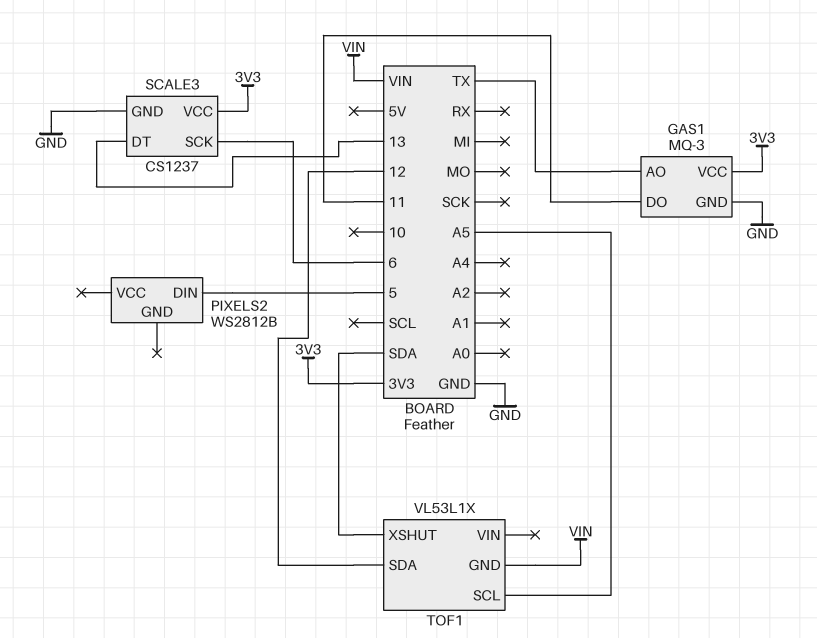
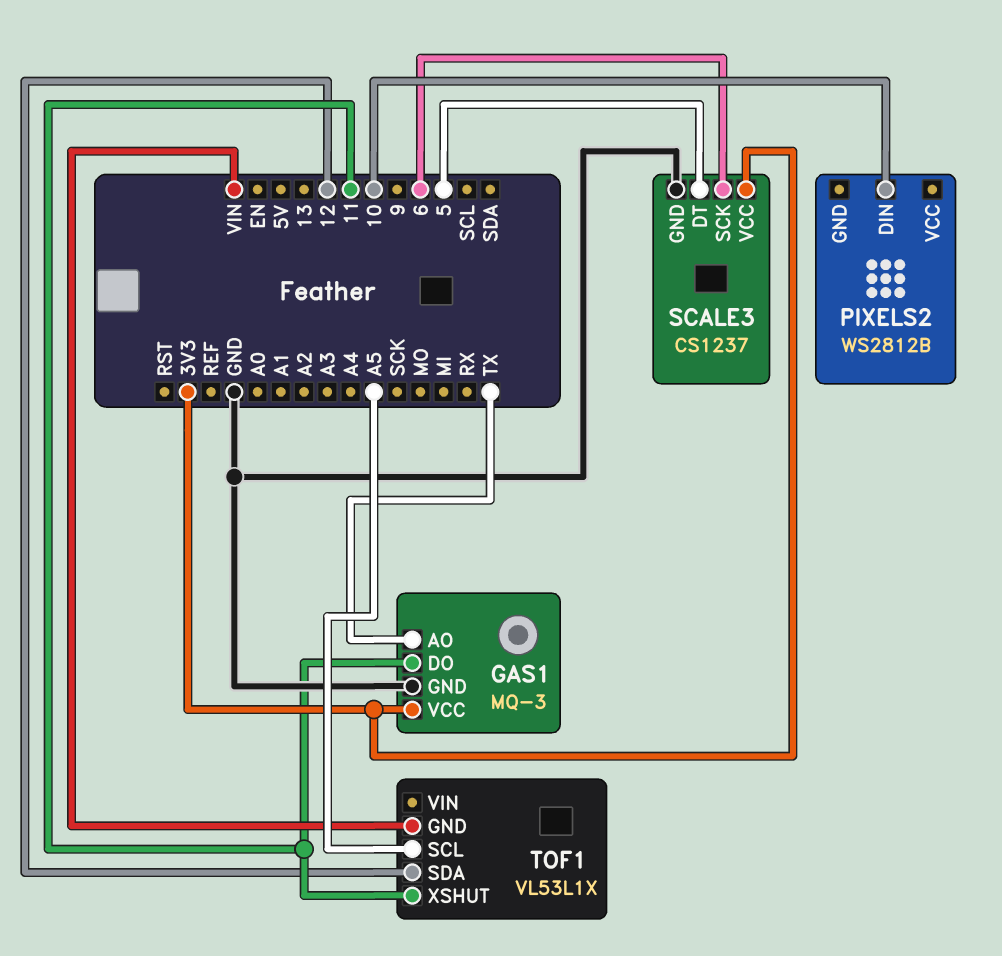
PIXELS2 pin DIN: 5 -> 10
SCALE3 pin DT: 13 -> 5
TOF1 pin XSHUT: SDA -> 11

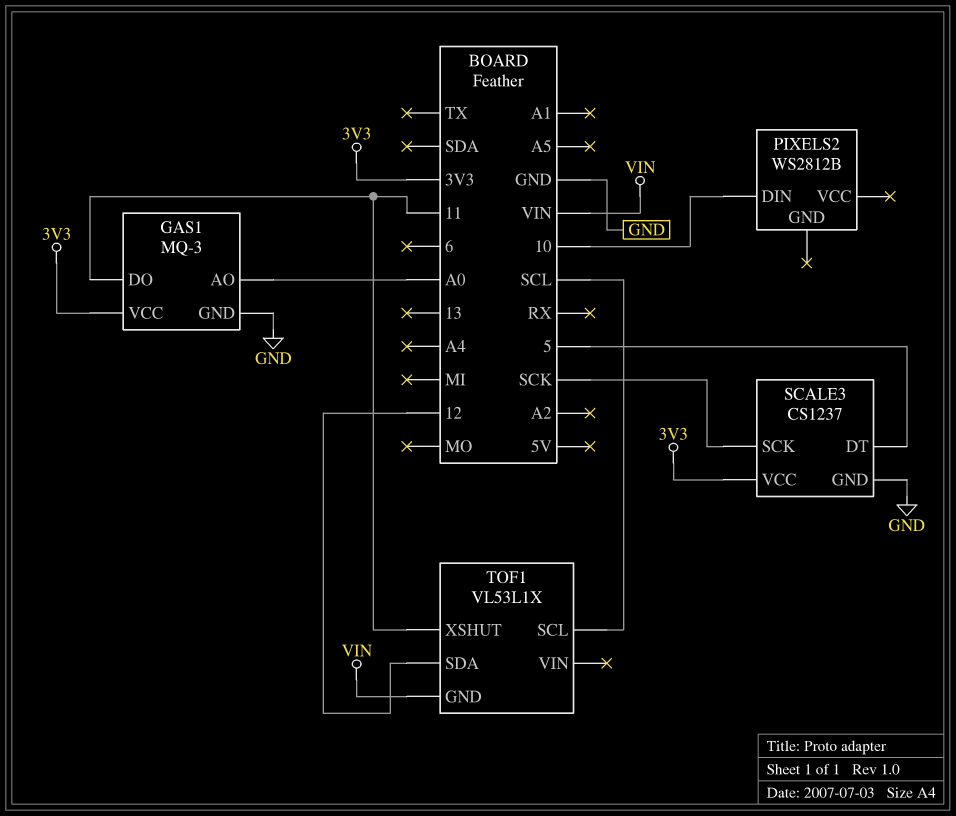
GAS1 pin AO: TX -> A0
SCALE3 pin SCK: 6 -> SCK
TOF1 pin SCL: A5 -> SCL

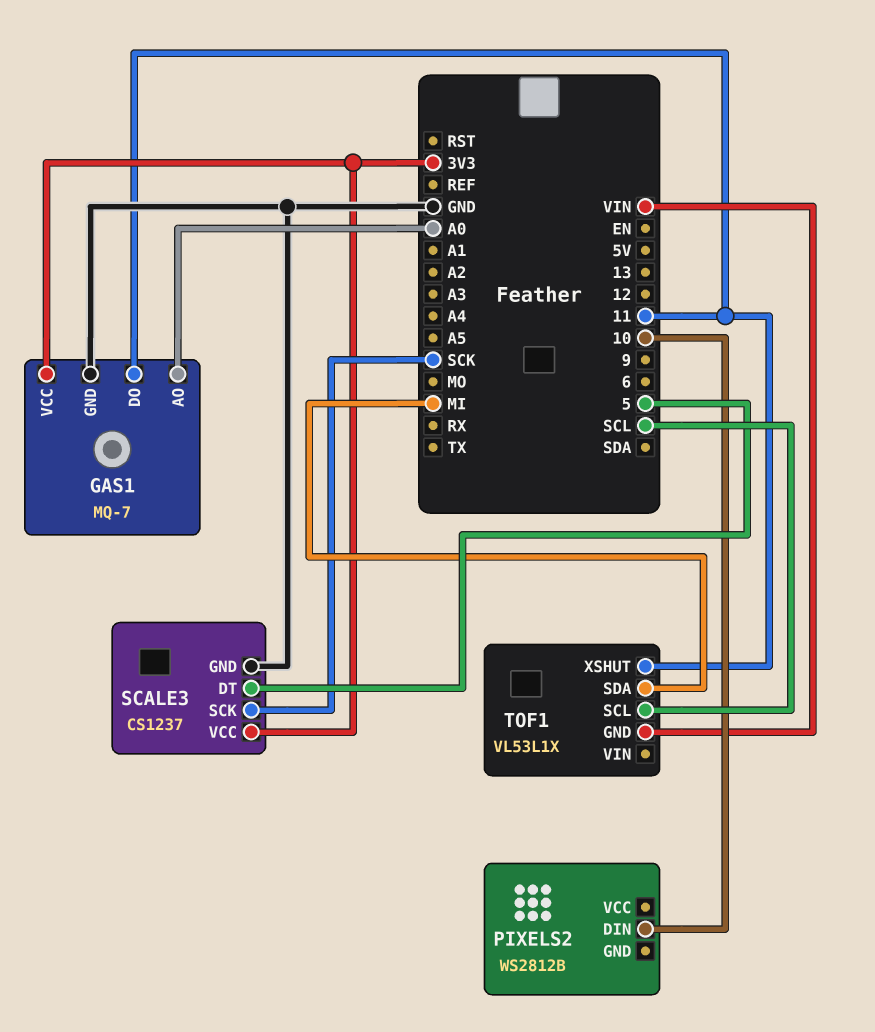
GAS1: MQ-3 -> MQ-7
TOF1 pin SDA: 12 -> MI

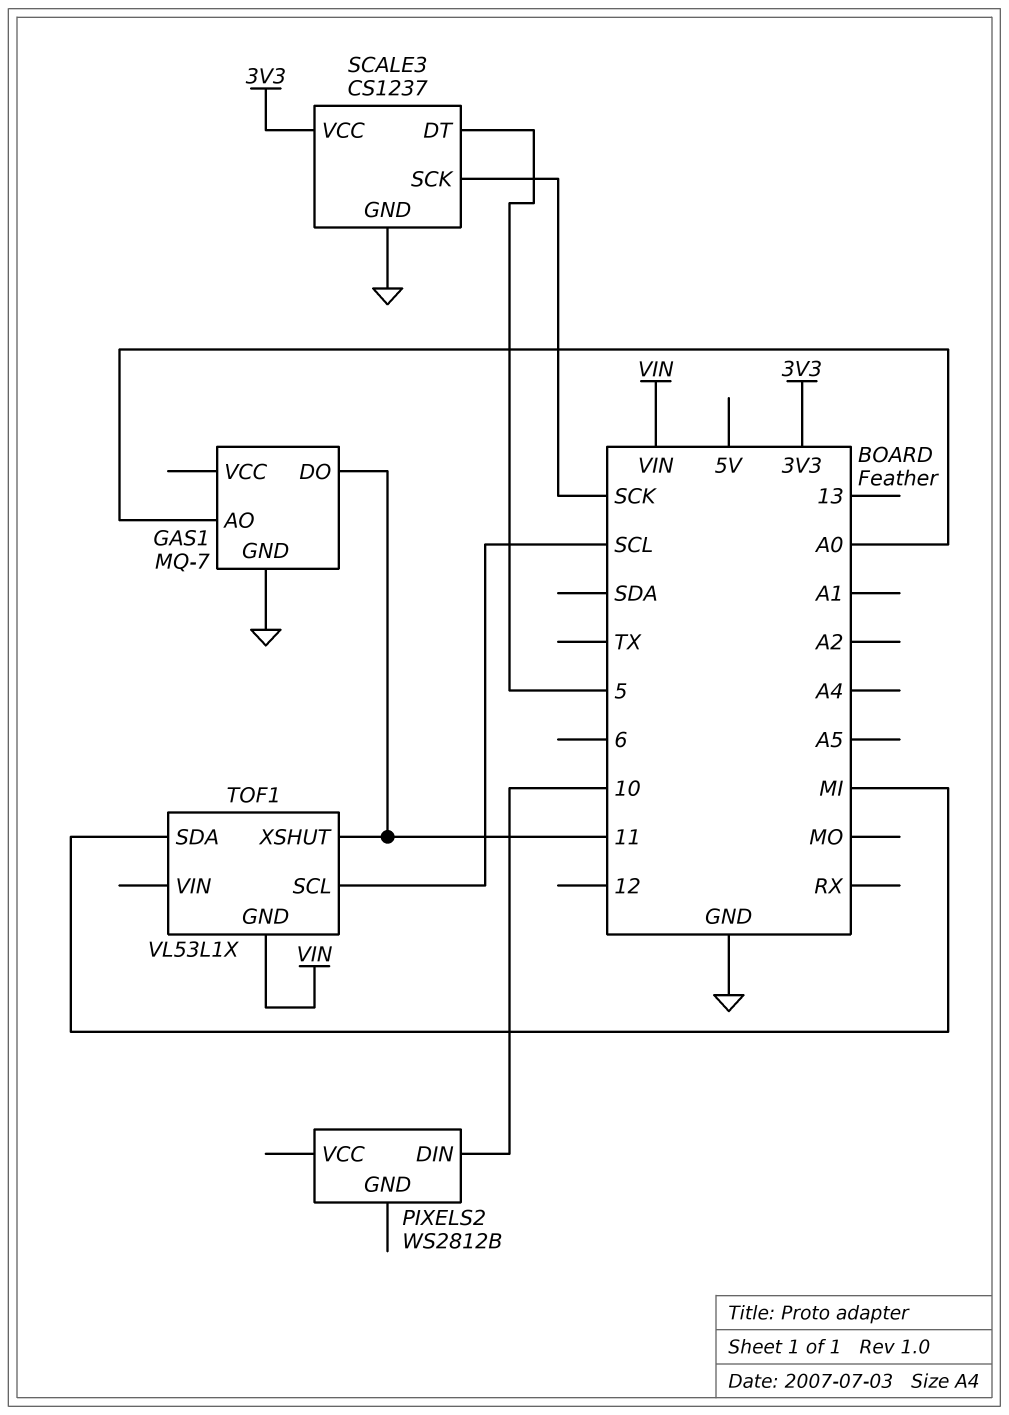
GAS1 pin VCC: 3V3 -> none

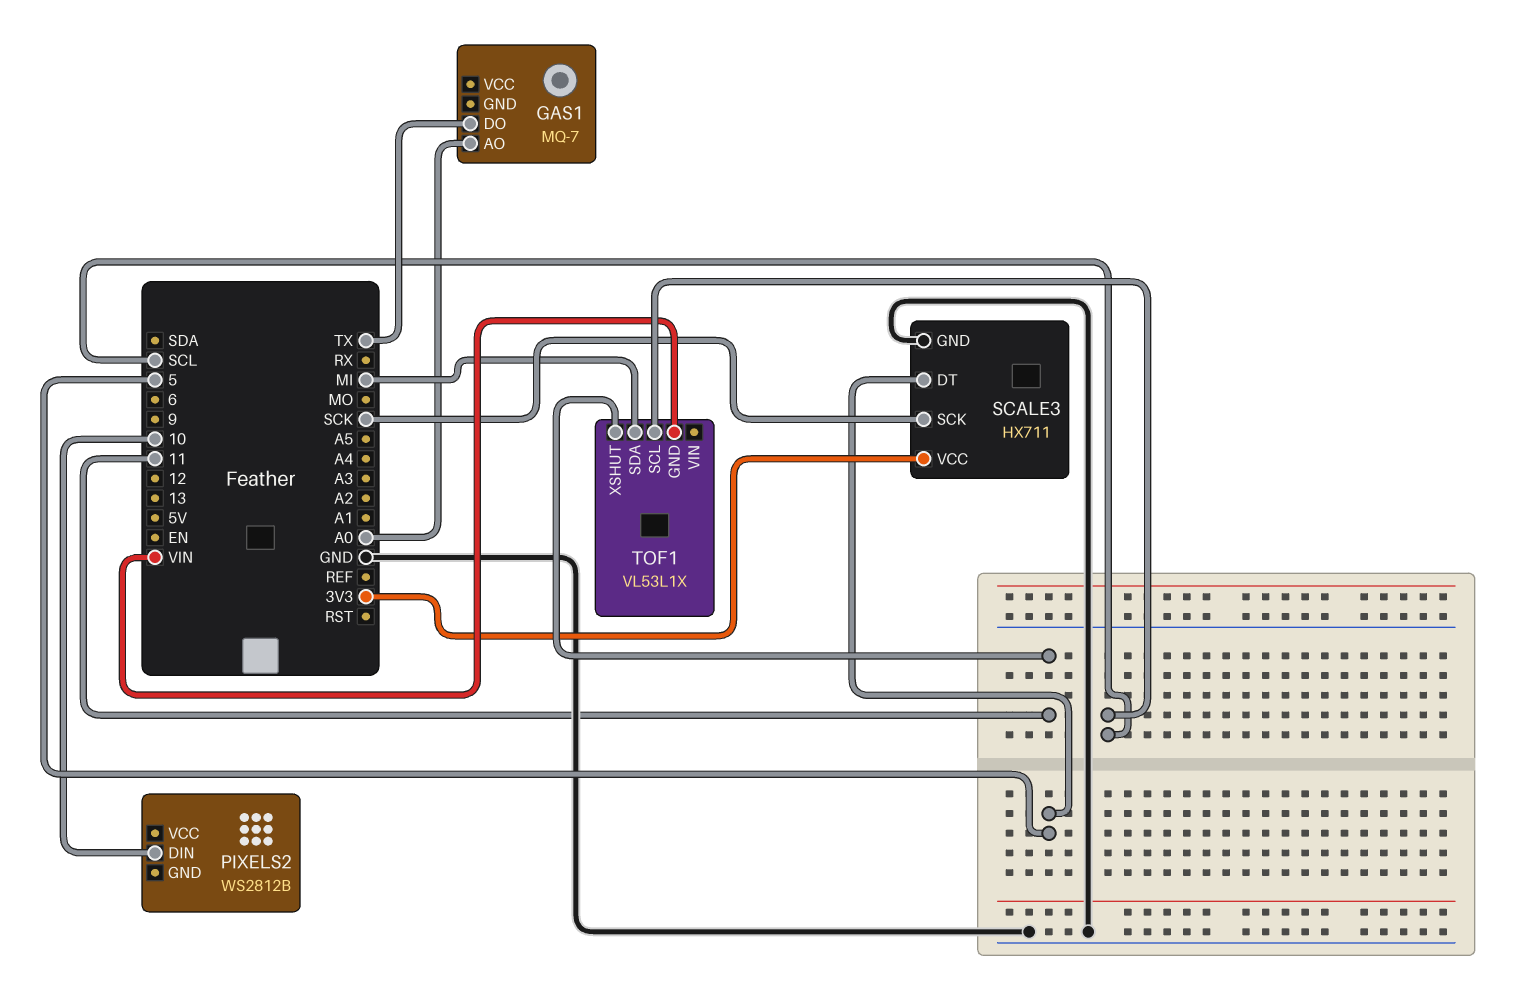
GAS1 pin DO: 11 -> TX
GAS1 pin GND: GND -> none
SCALE3: CS1237 -> HX711

